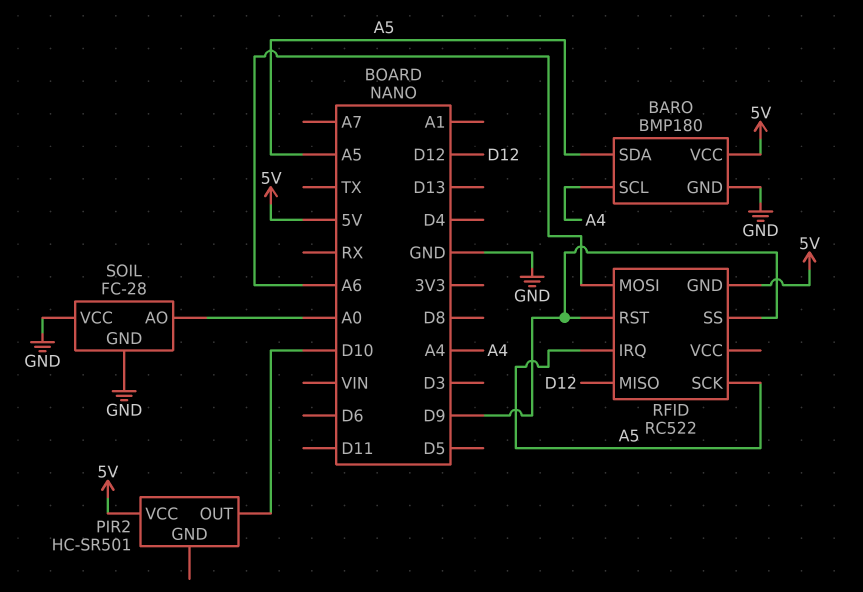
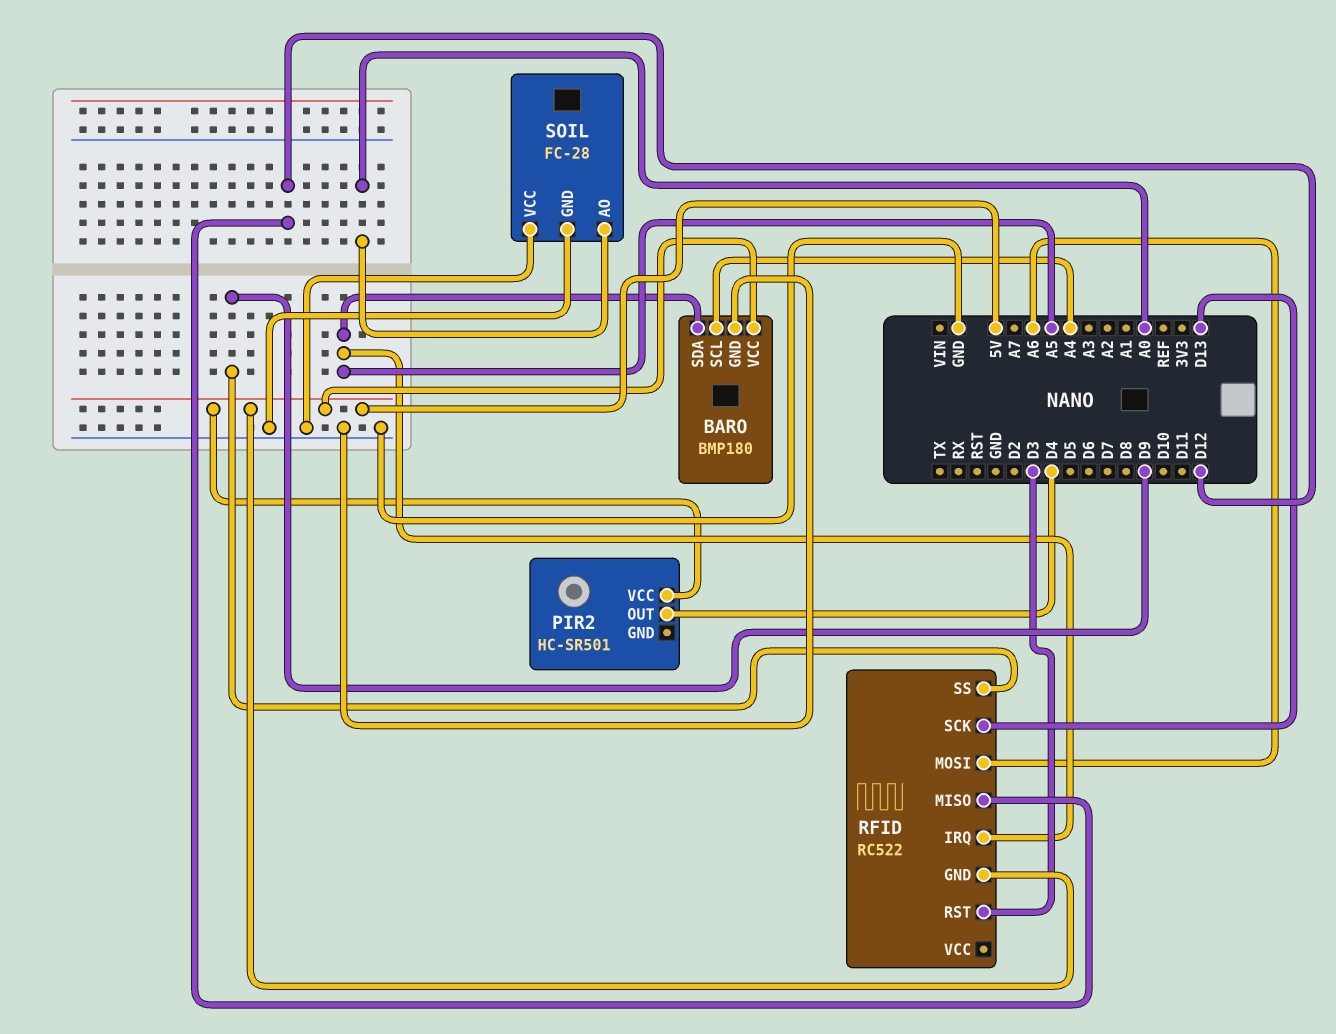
PIR2 pin OUT: D10 -> D4
RFID pin RST: D9 -> D3
RFID pin SCK: A5 -> D13

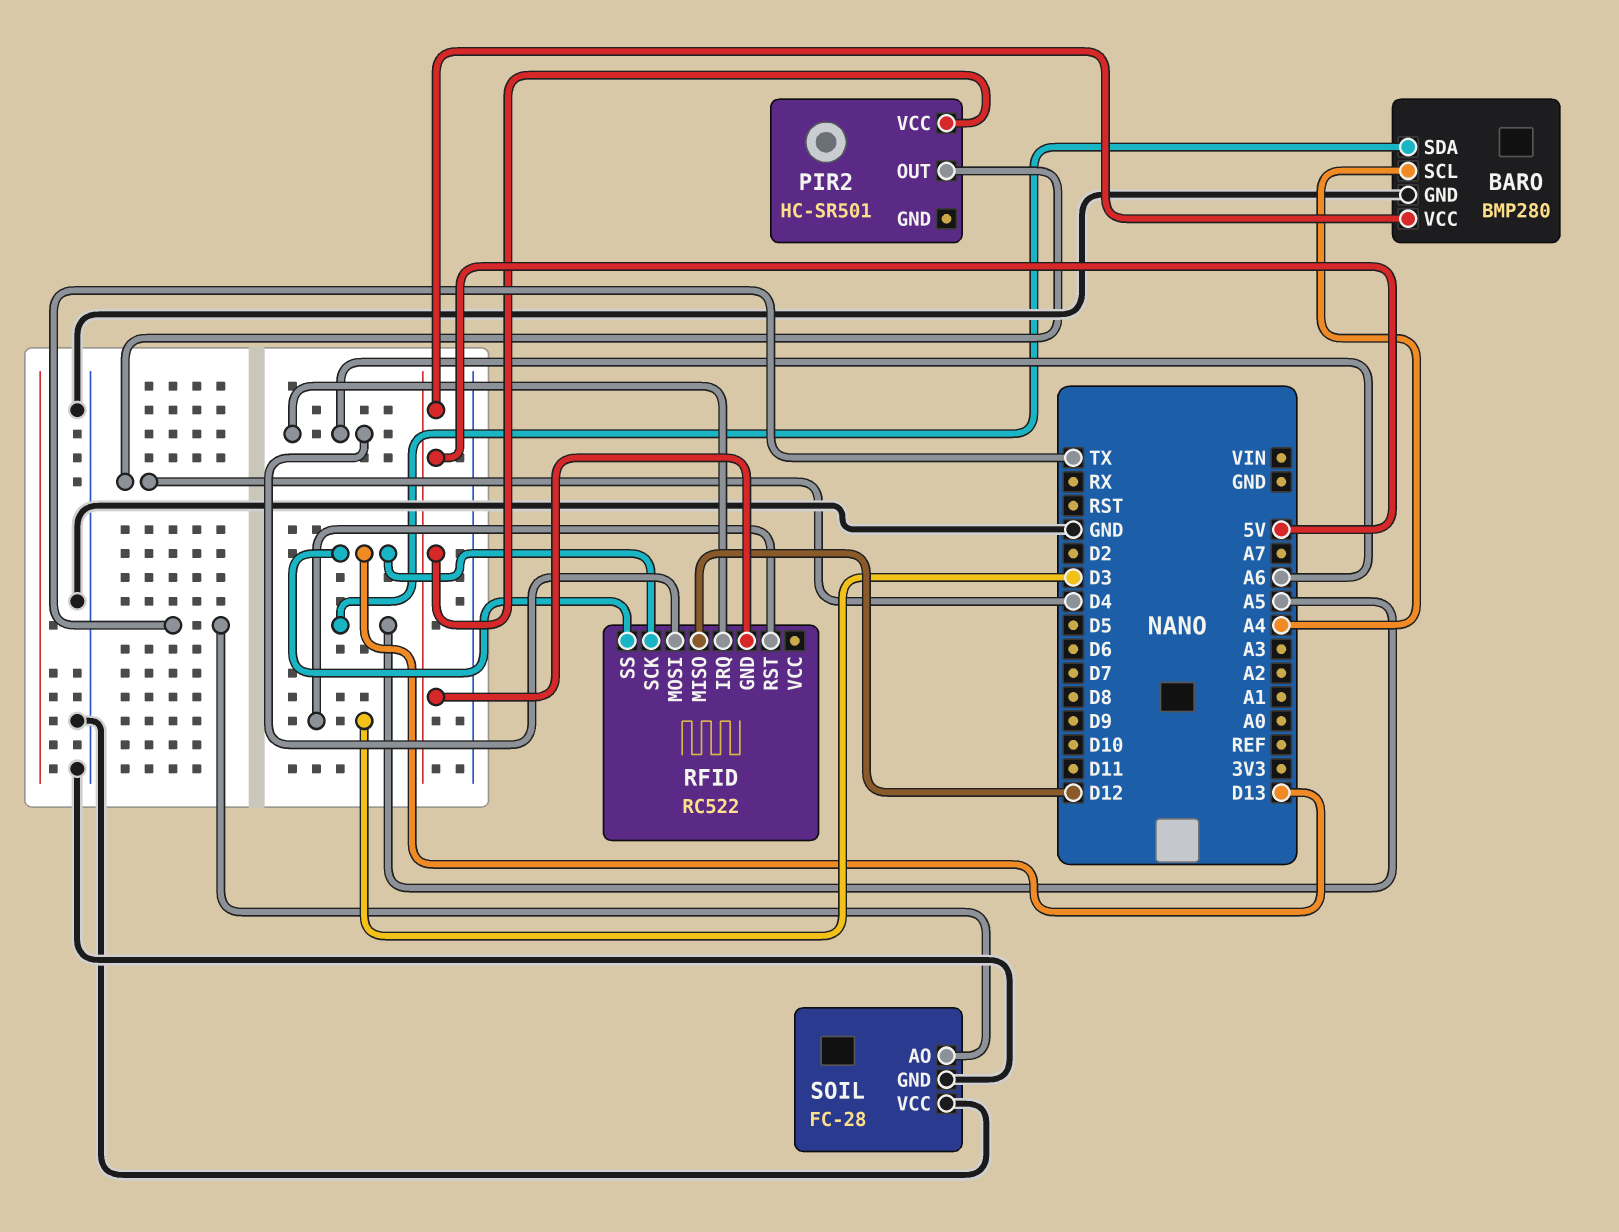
BARO: BMP180 -> BMP280
RFID pin IRQ: A5 -> A6
RFID pin SS: D9 -> D13
SOIL pin AO: A0 -> TX

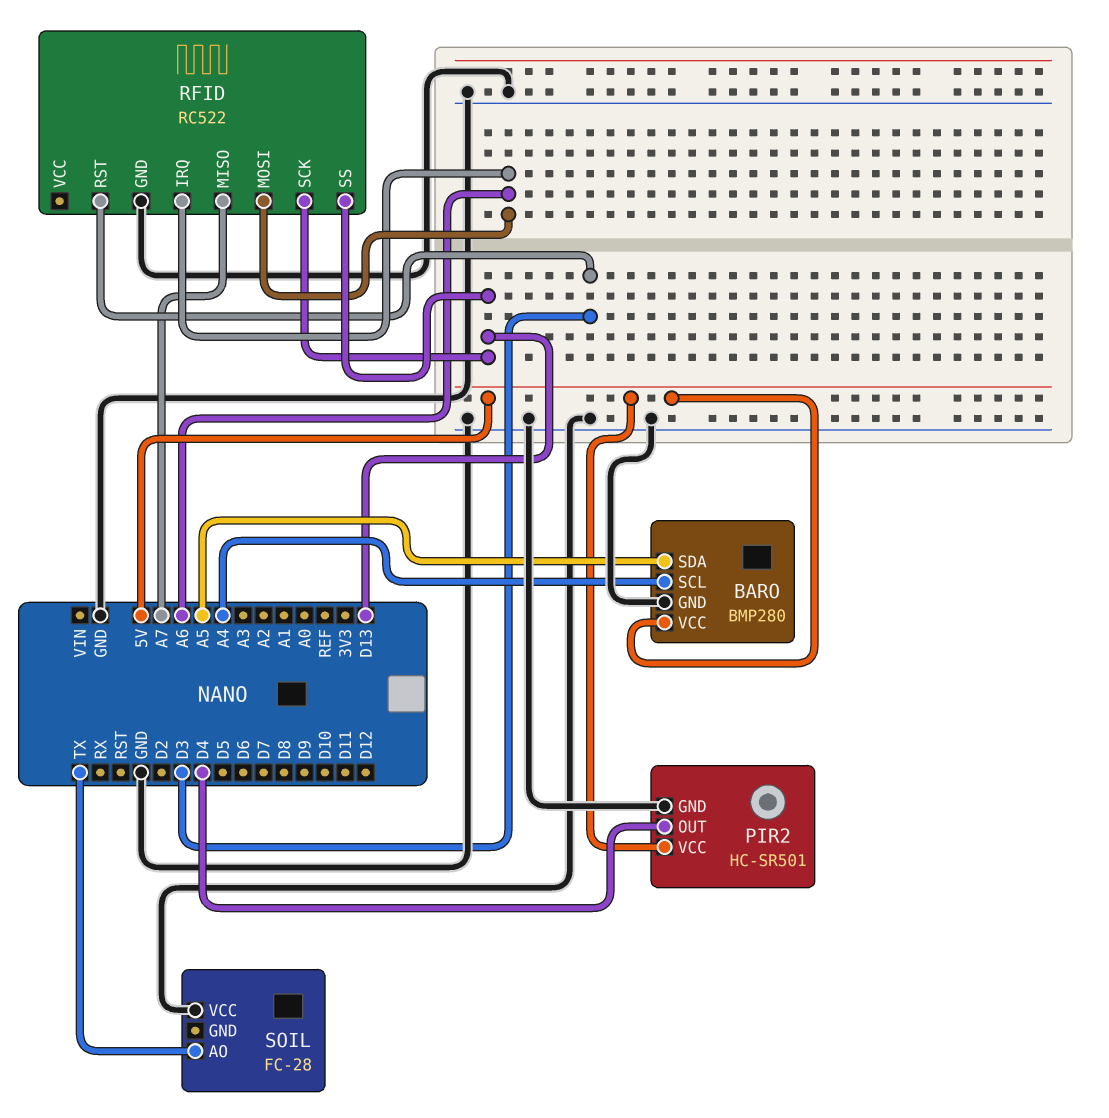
PIR2 pin GND: none -> GND
RFID pin GND: 5V -> GND
RFID pin MISO: D12 -> A7
SOIL pin GND: GND -> none

